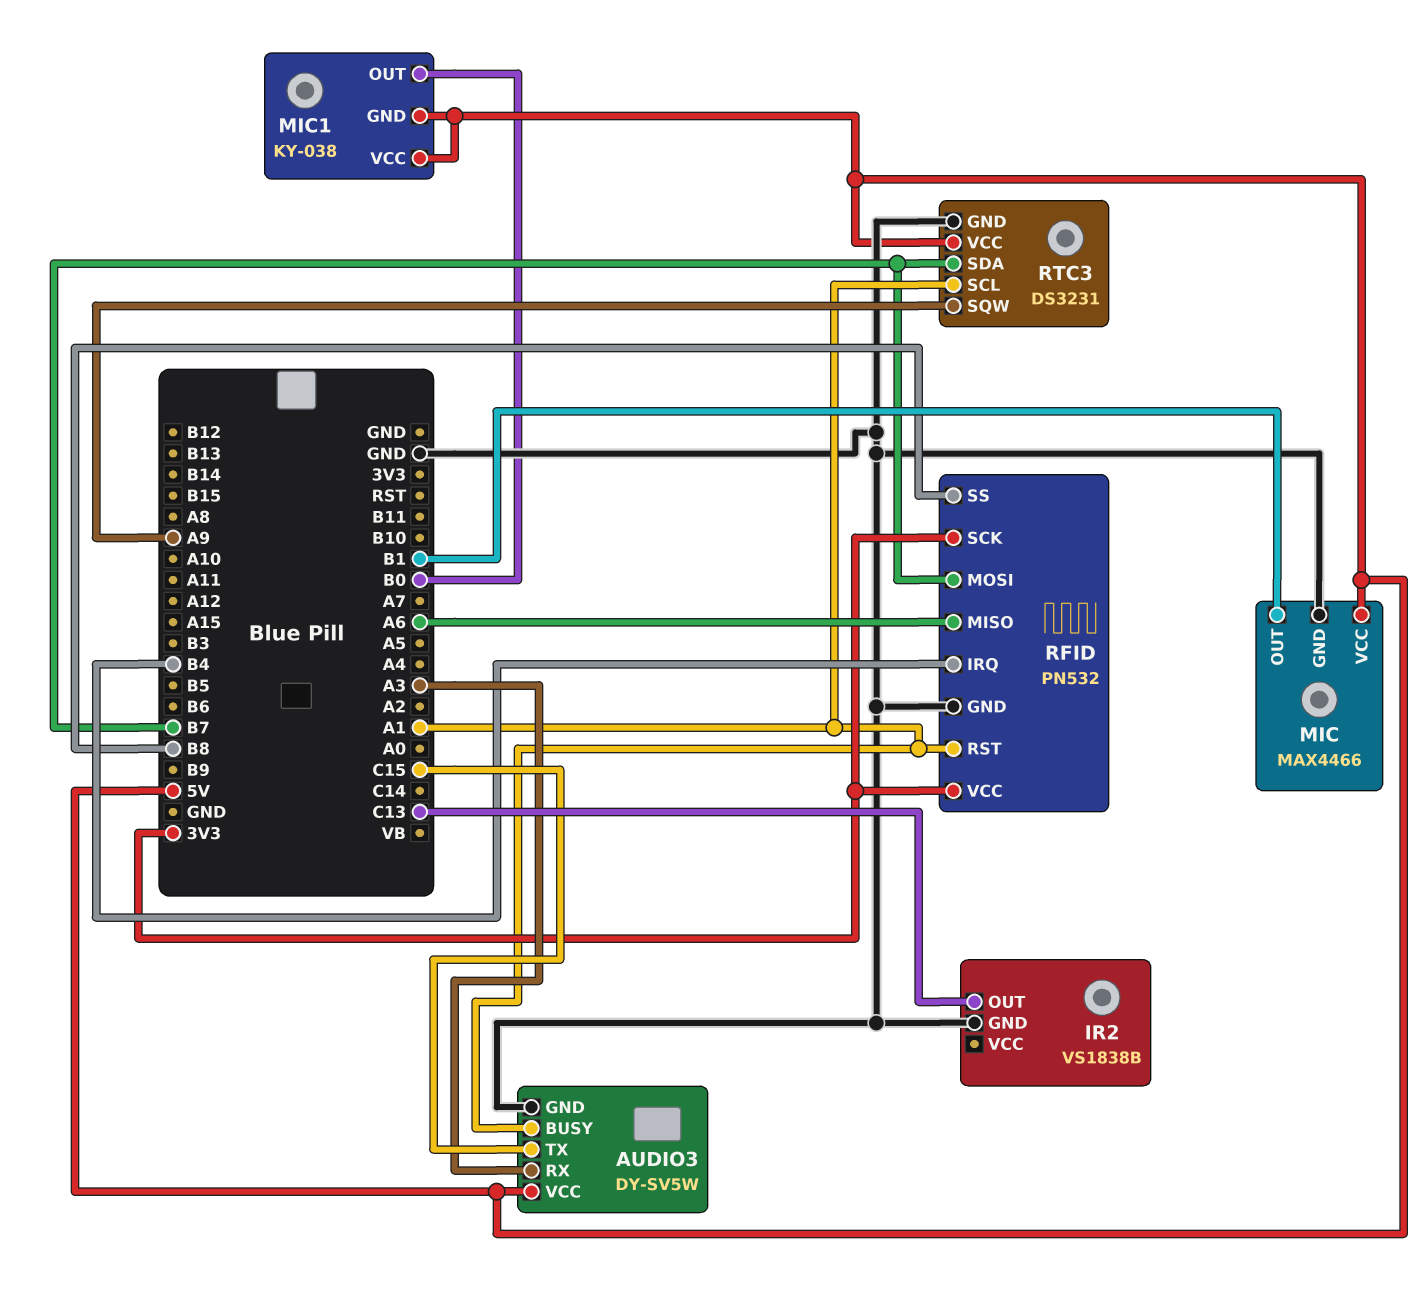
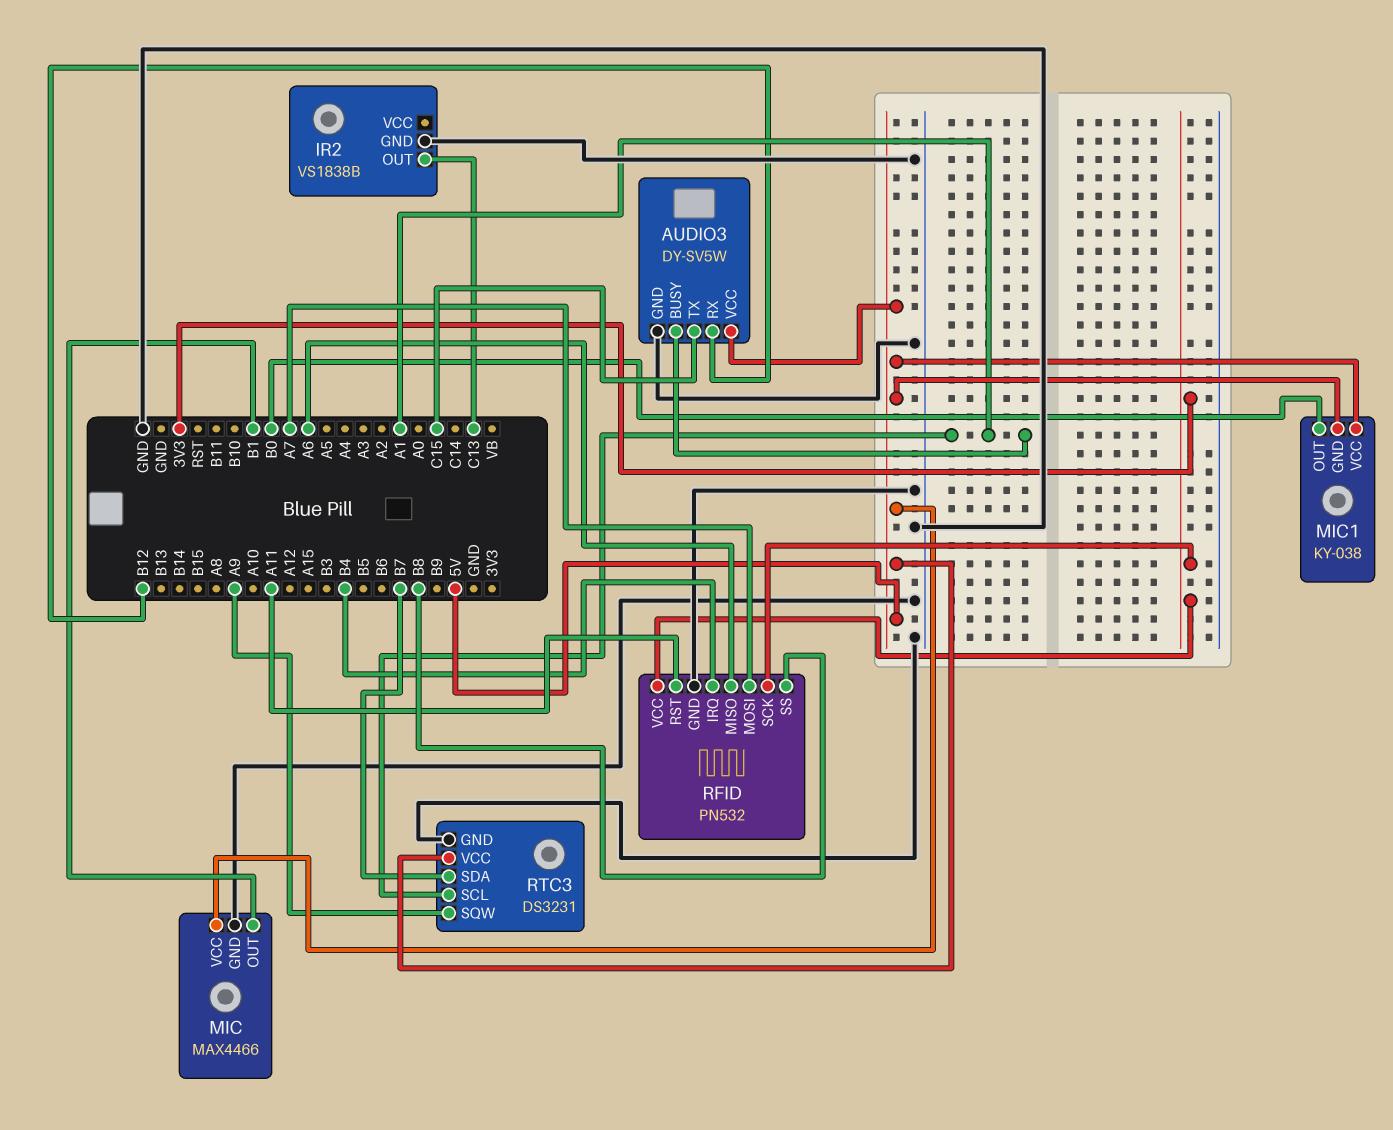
AUDIO3 pin RX: A3 -> B12
RFID pin MOSI: B7 -> A7
RFID pin RST: A1 -> A11

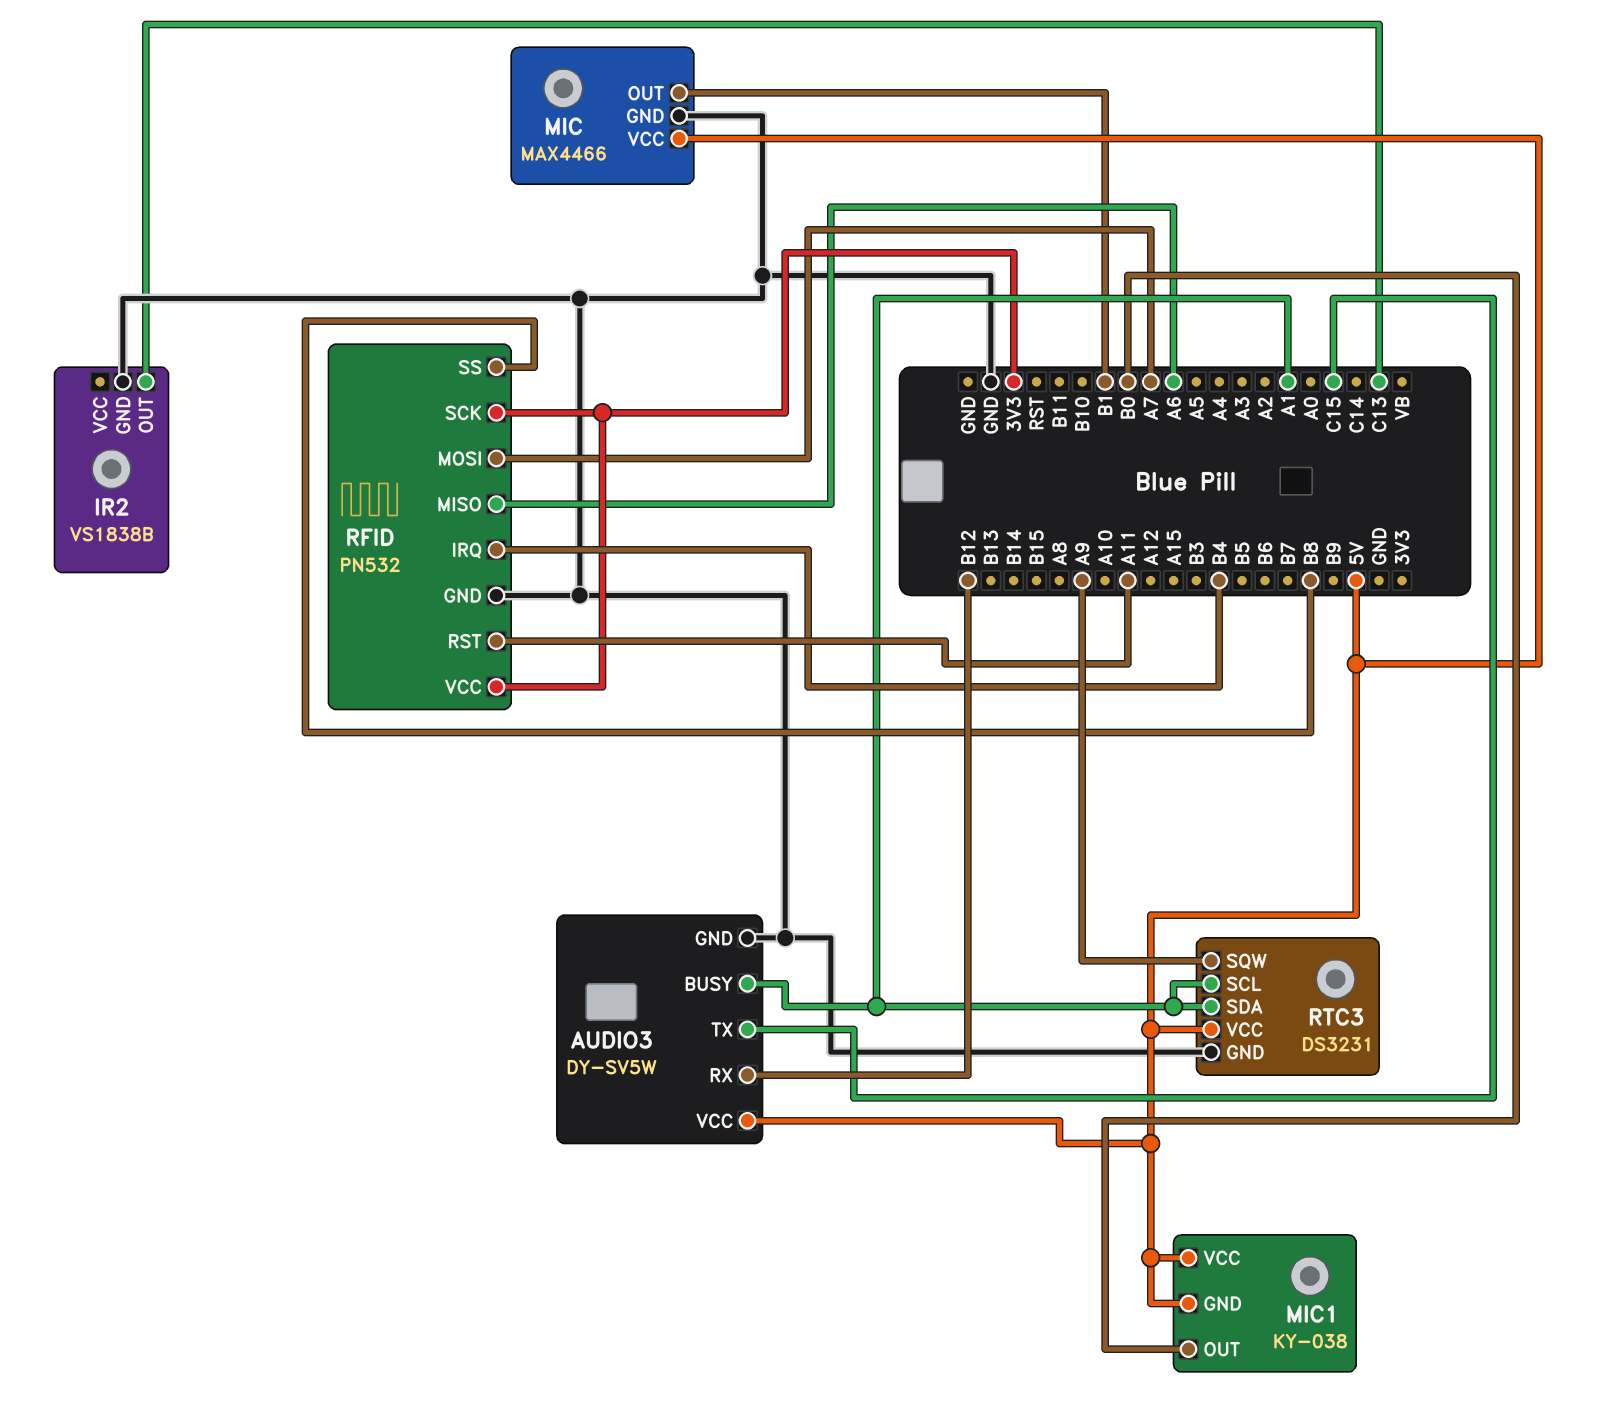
RTC3 pin SDA: B7 -> A1

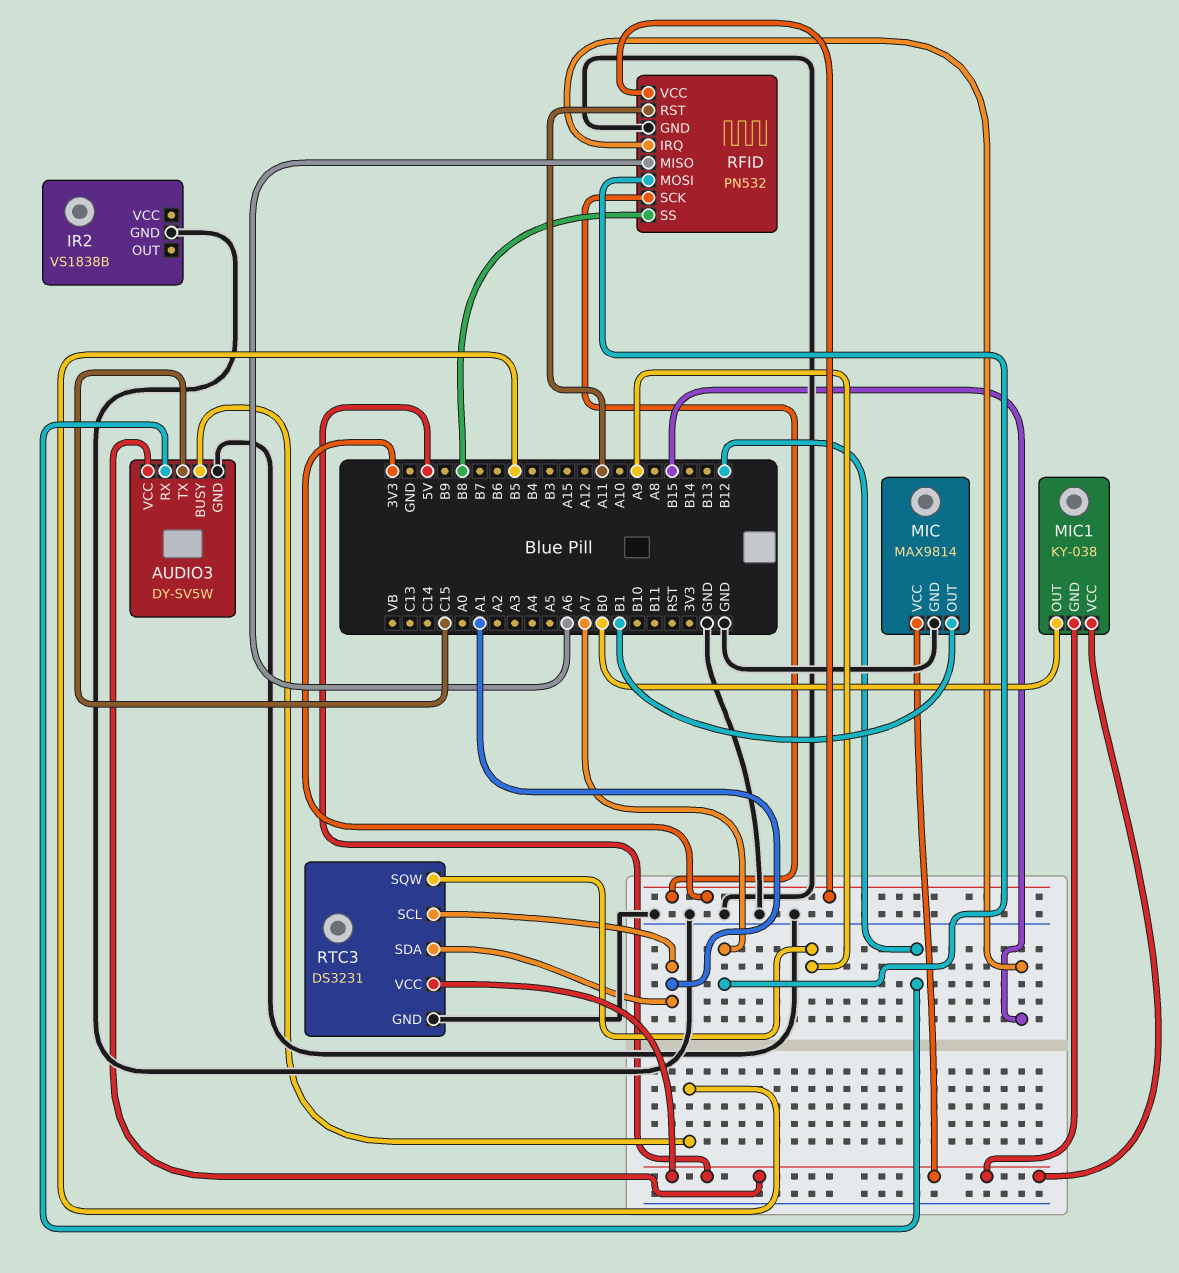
AUDIO3 pin BUSY: A1 -> B5
IR2 pin OUT: C13 -> none
MIC: MAX4466 -> MAX9814
RFID pin IRQ: B4 -> B15

